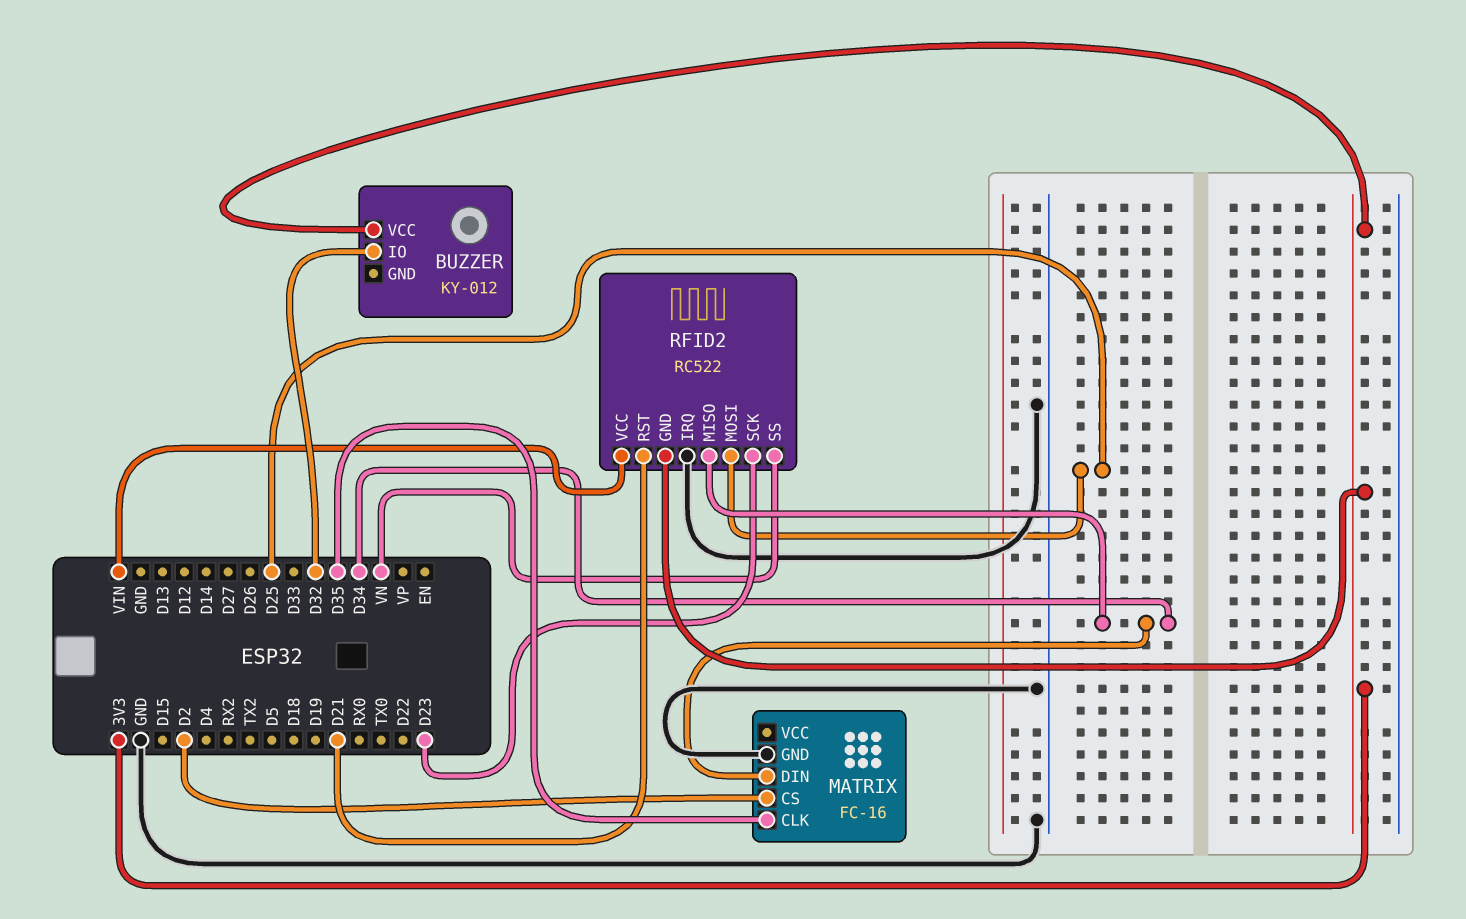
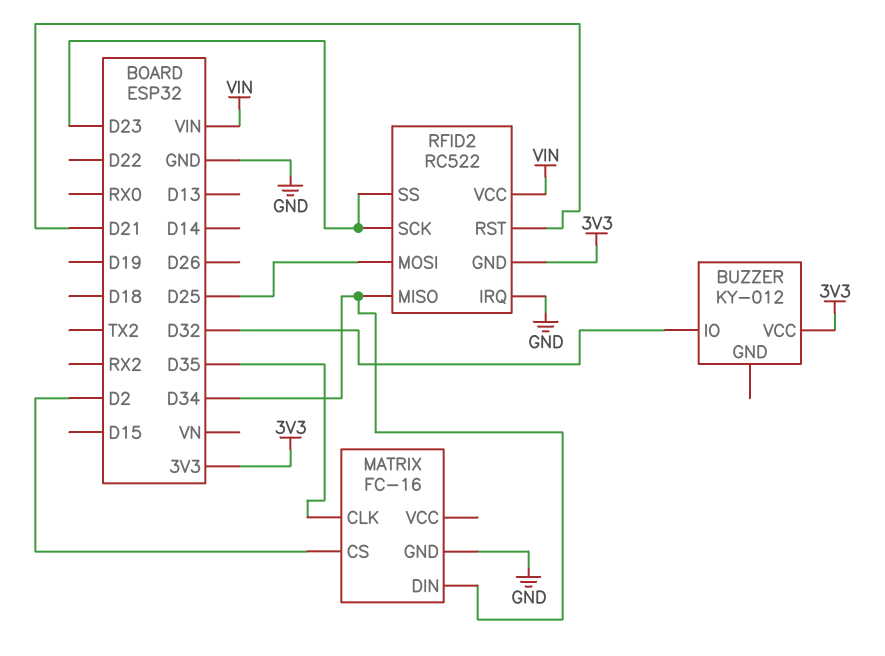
RFID2 pin SS: VN -> D23

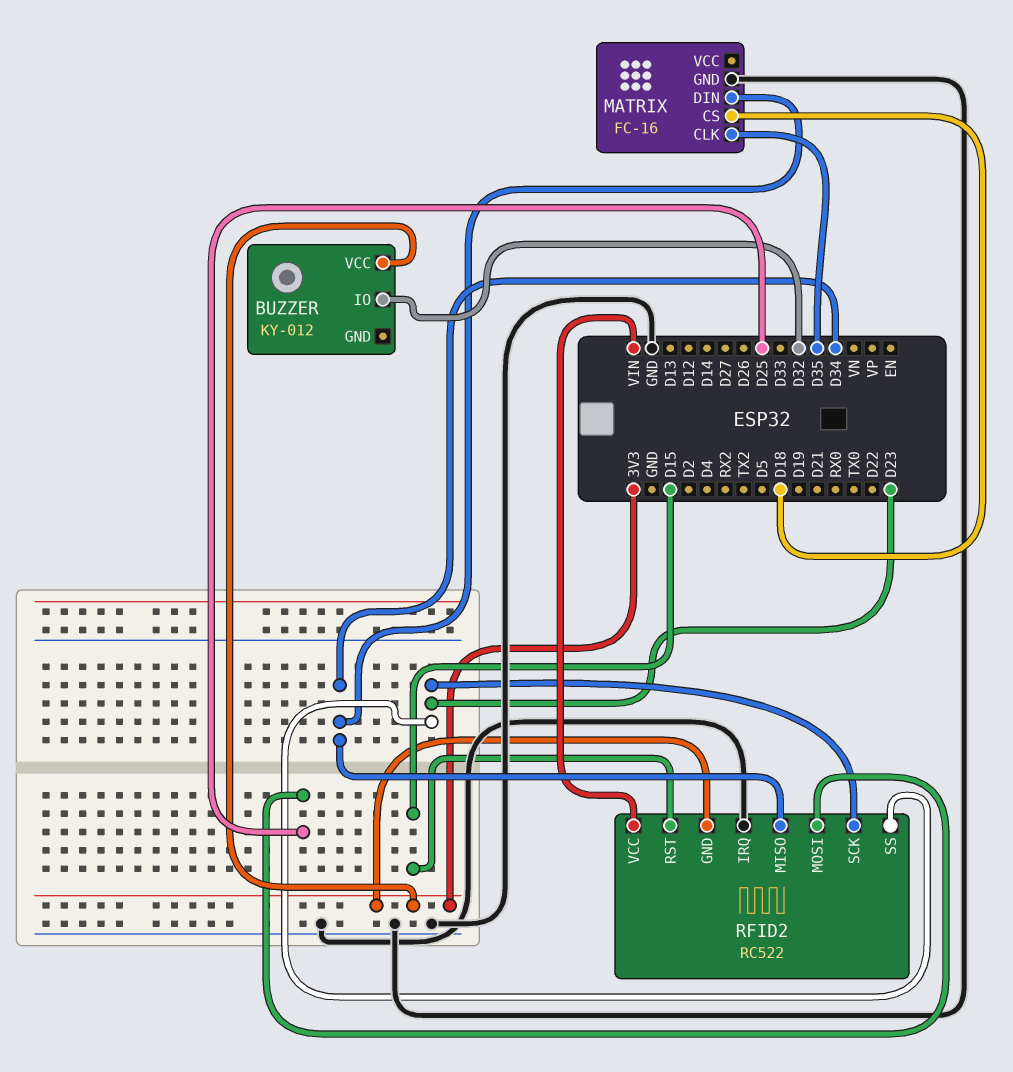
MATRIX pin CS: D2 -> D18
RFID2 pin RST: D21 -> D15

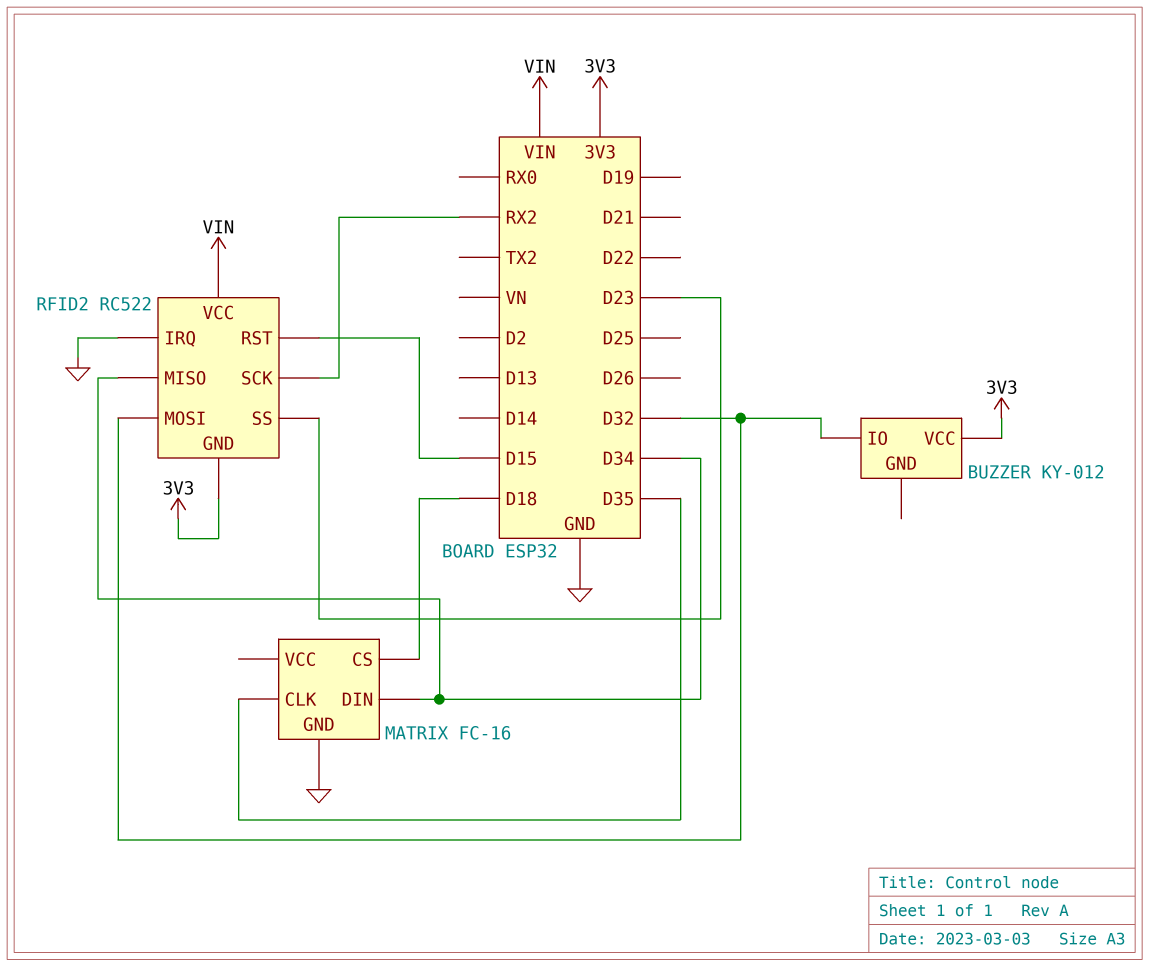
RFID2 pin MOSI: D25 -> D32
RFID2 pin SCK: D23 -> RX2

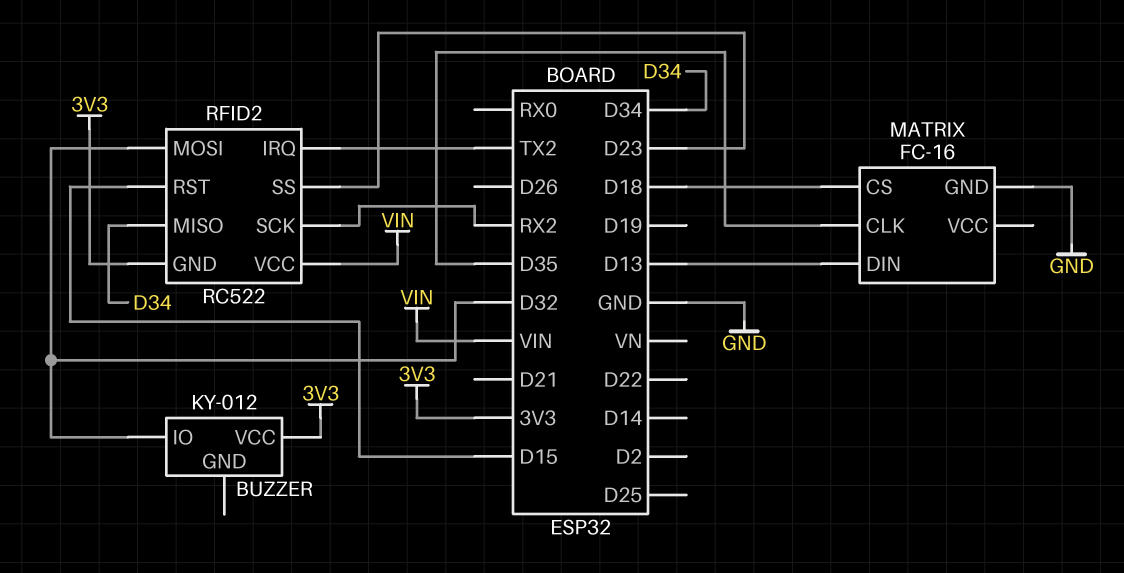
MATRIX pin DIN: D34 -> D13
RFID2 pin IRQ: GND -> TX2

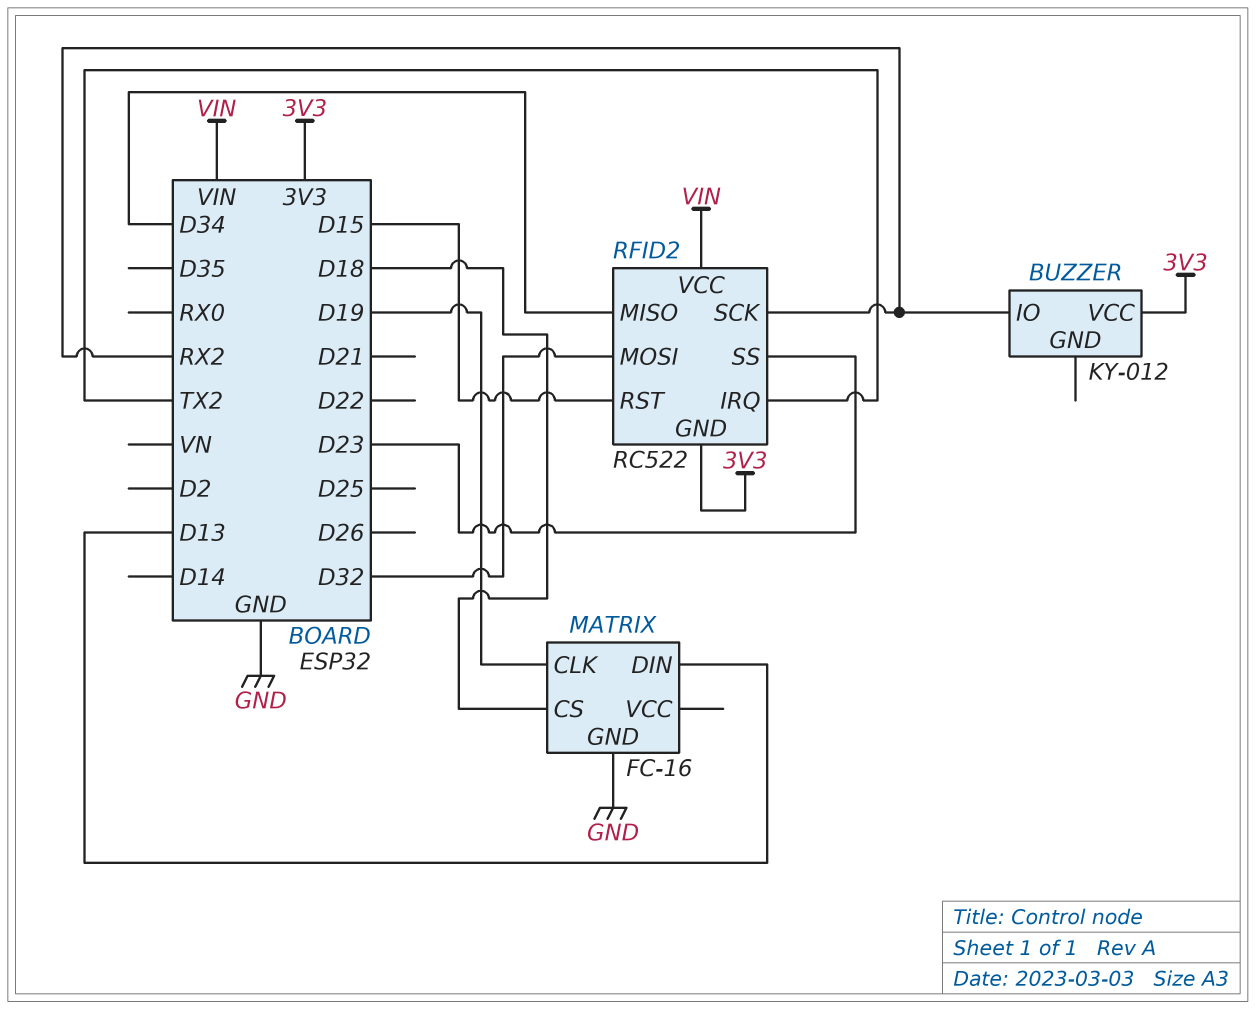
BUZZER pin IO: D32 -> RX2
MATRIX pin CLK: D35 -> D19

